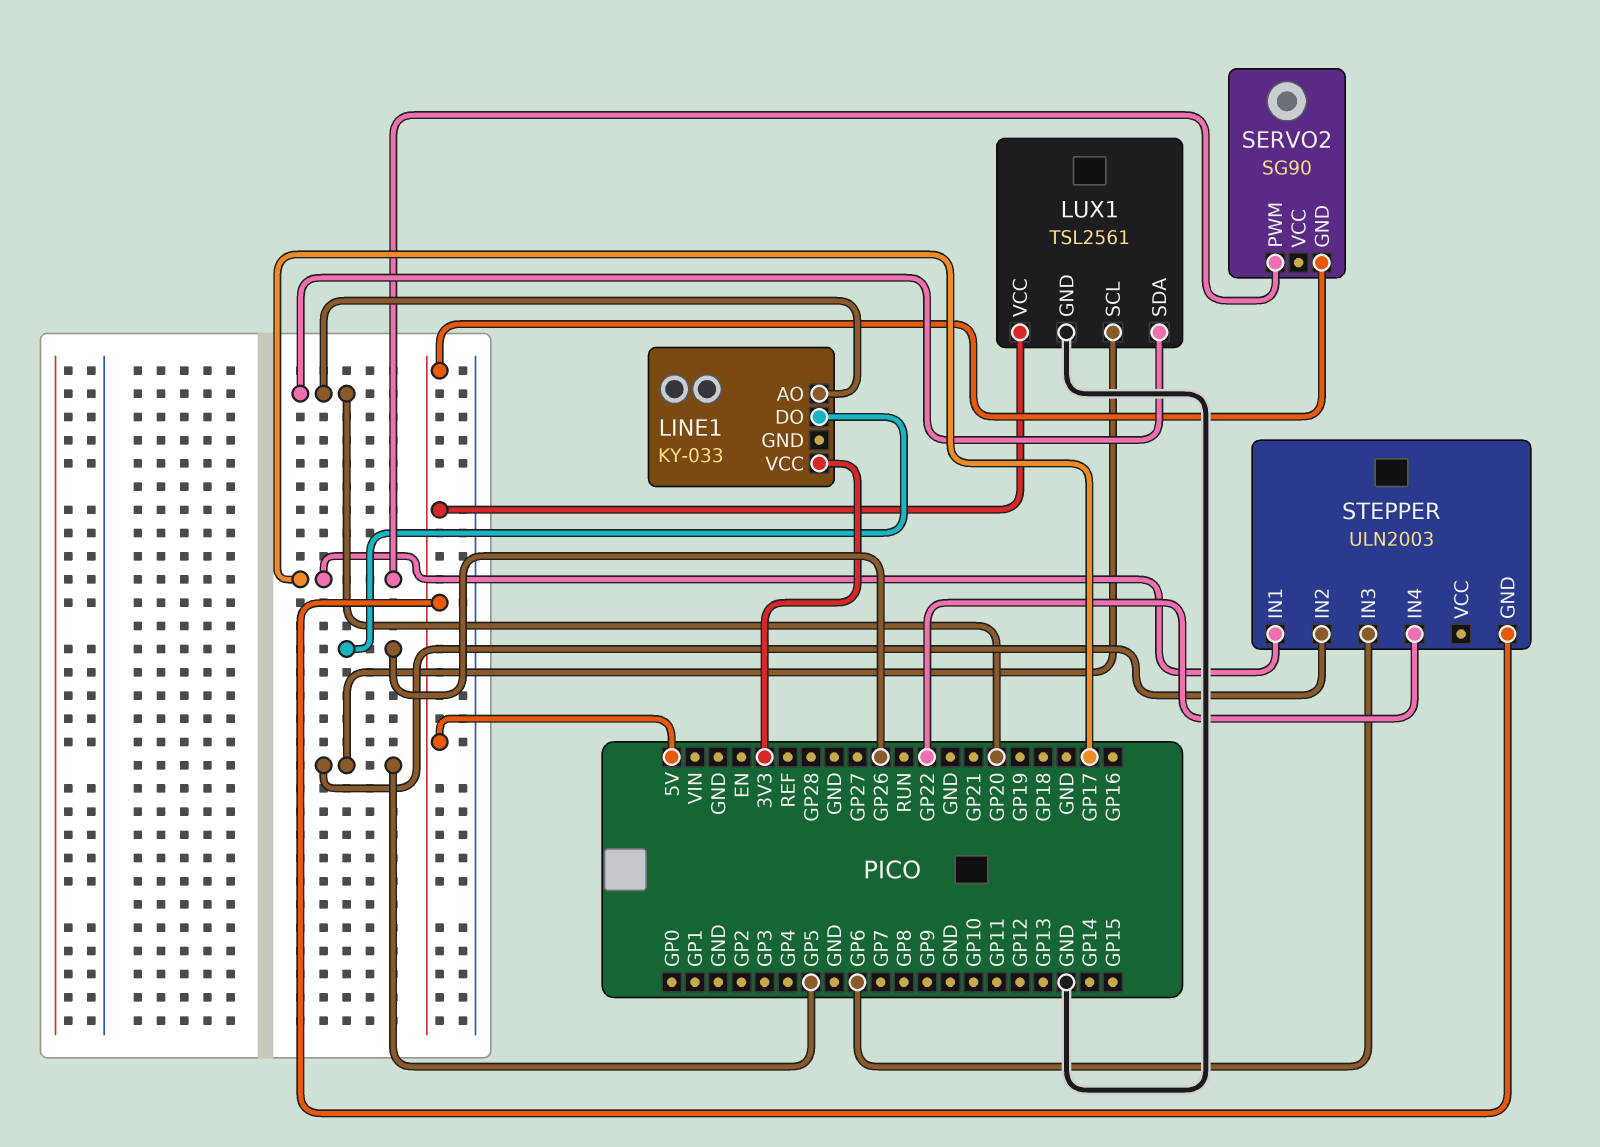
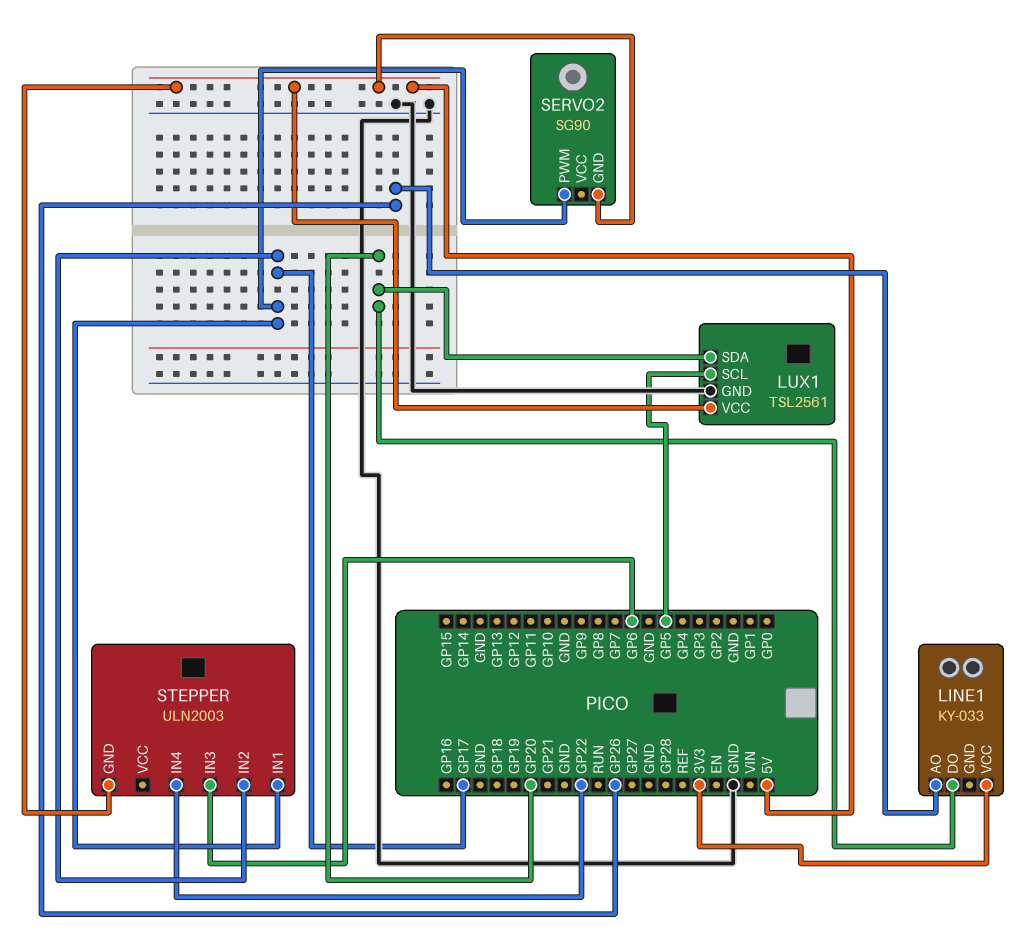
LINE1 pin AO: GP20 -> GP26
LINE1 pin DO: GP26 -> GP20
STEPPER pin IN2: GP5 -> GP17

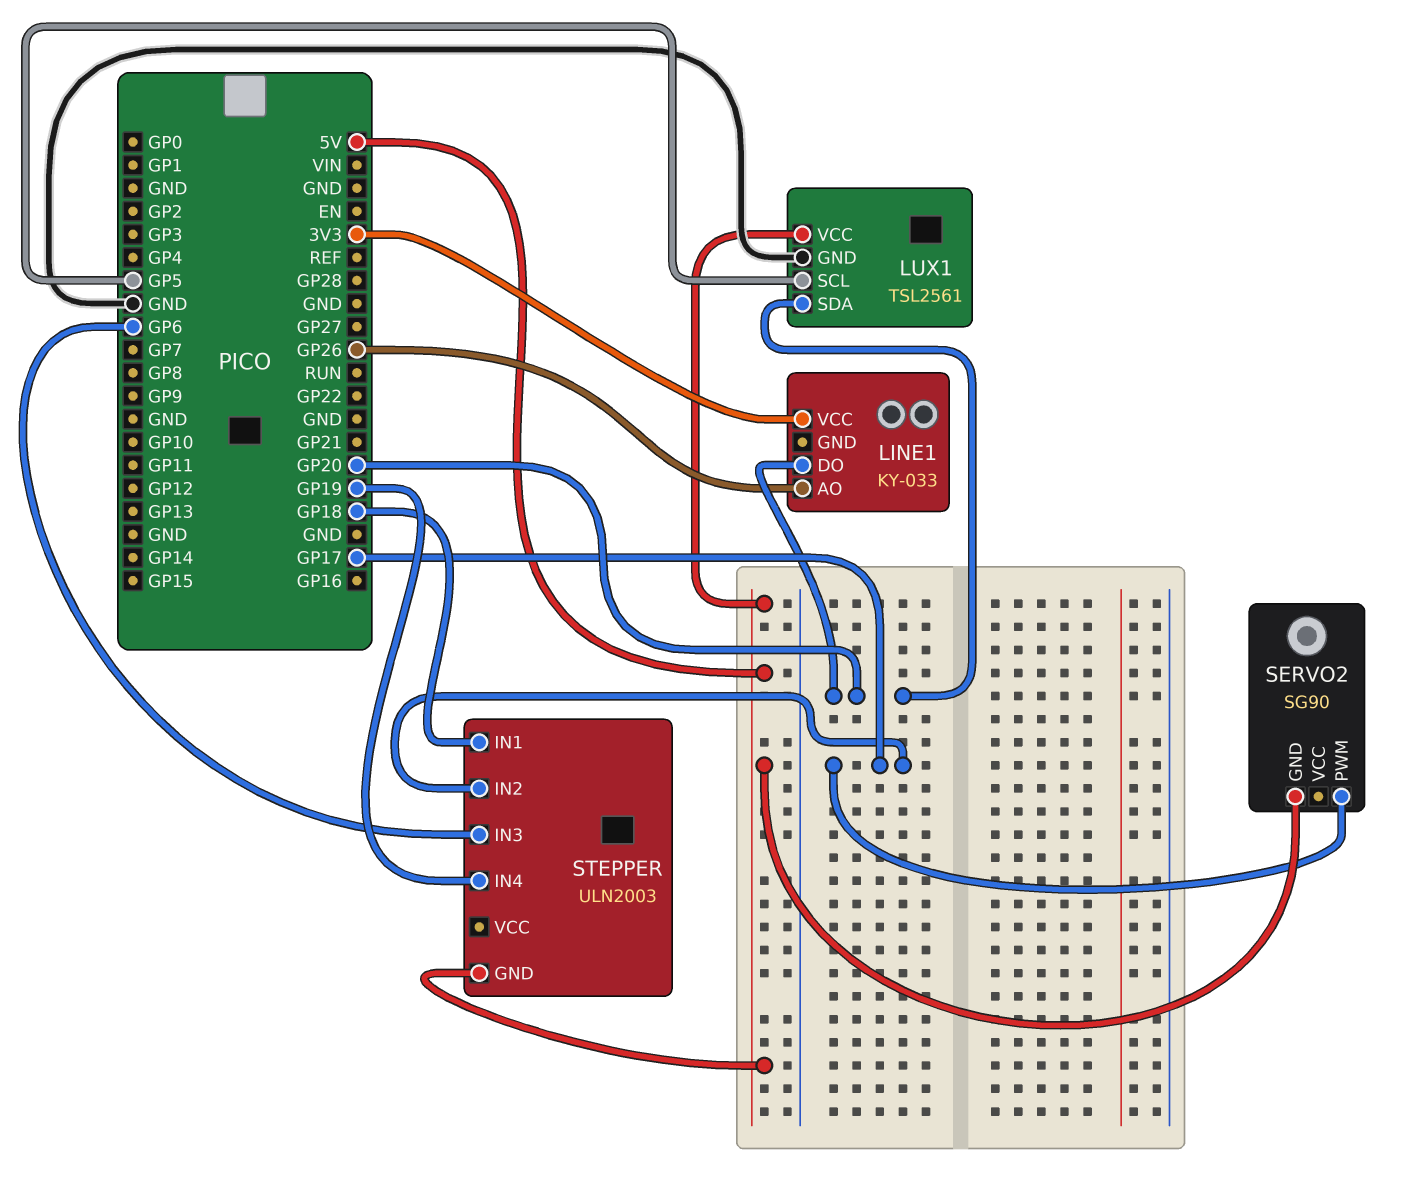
STEPPER pin IN1: GP17 -> GP18
STEPPER pin IN4: GP22 -> GP19

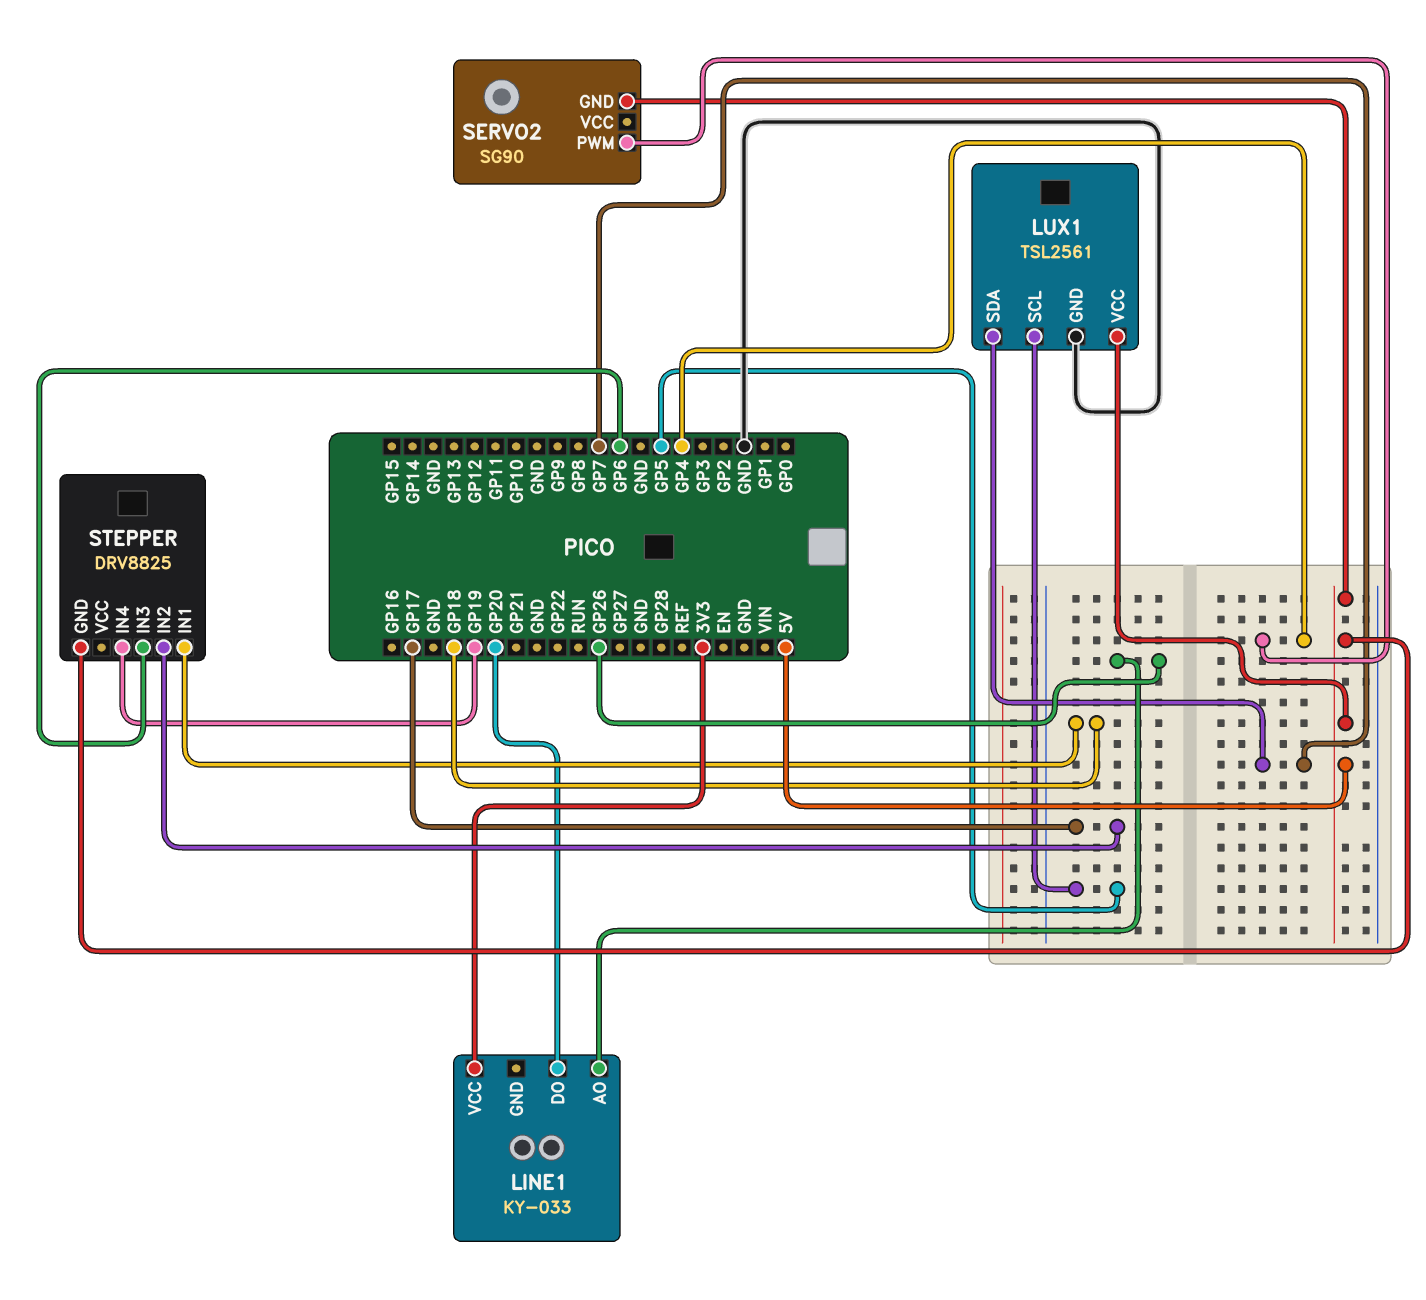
LUX1 pin SDA: GP20 -> GP7
SERVO2 pin PWM: GP17 -> GP4
STEPPER: ULN2003 -> DRV8825

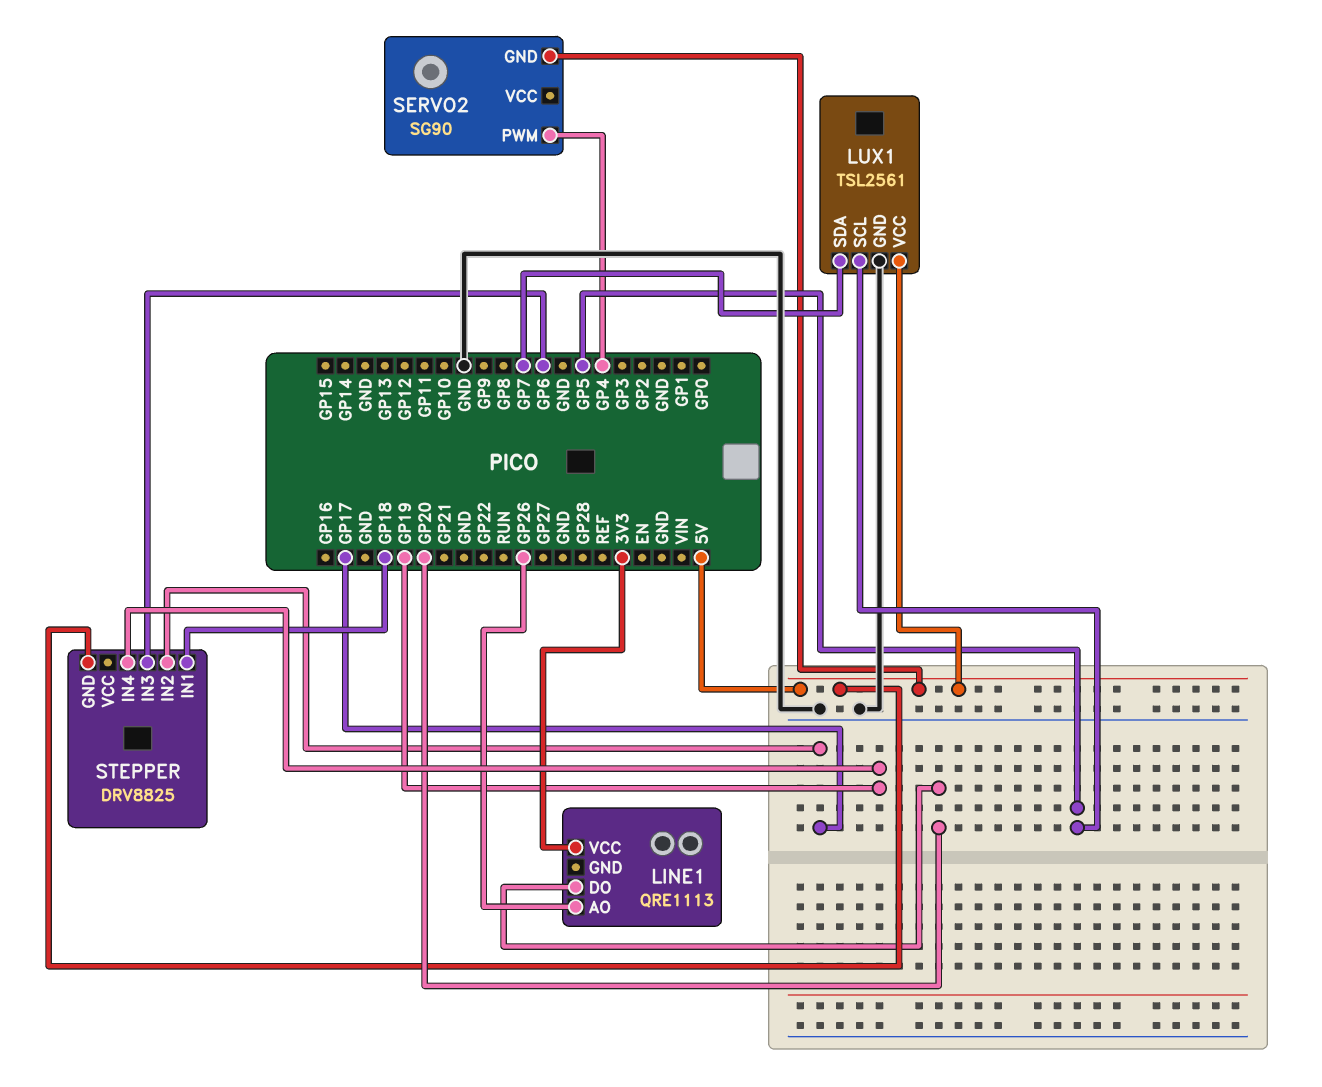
LINE1: KY-033 -> QRE1113

